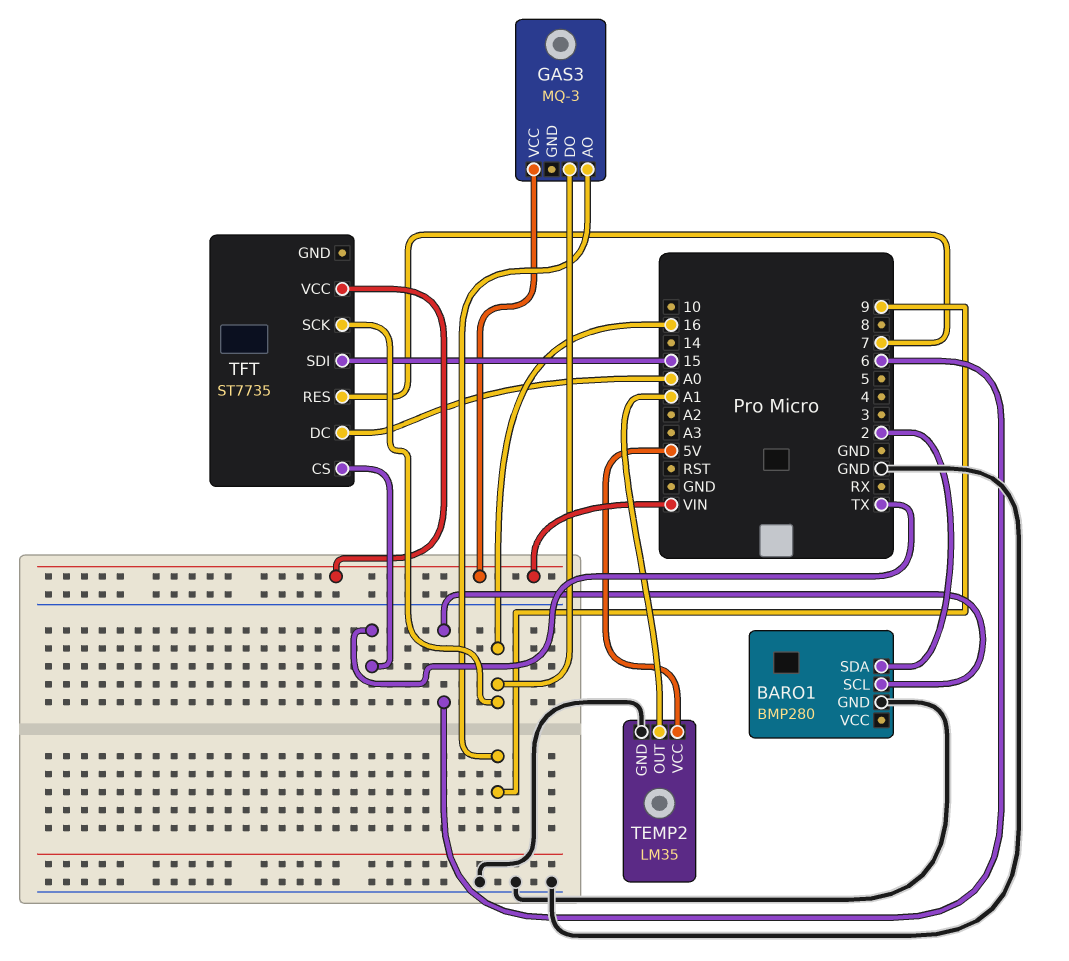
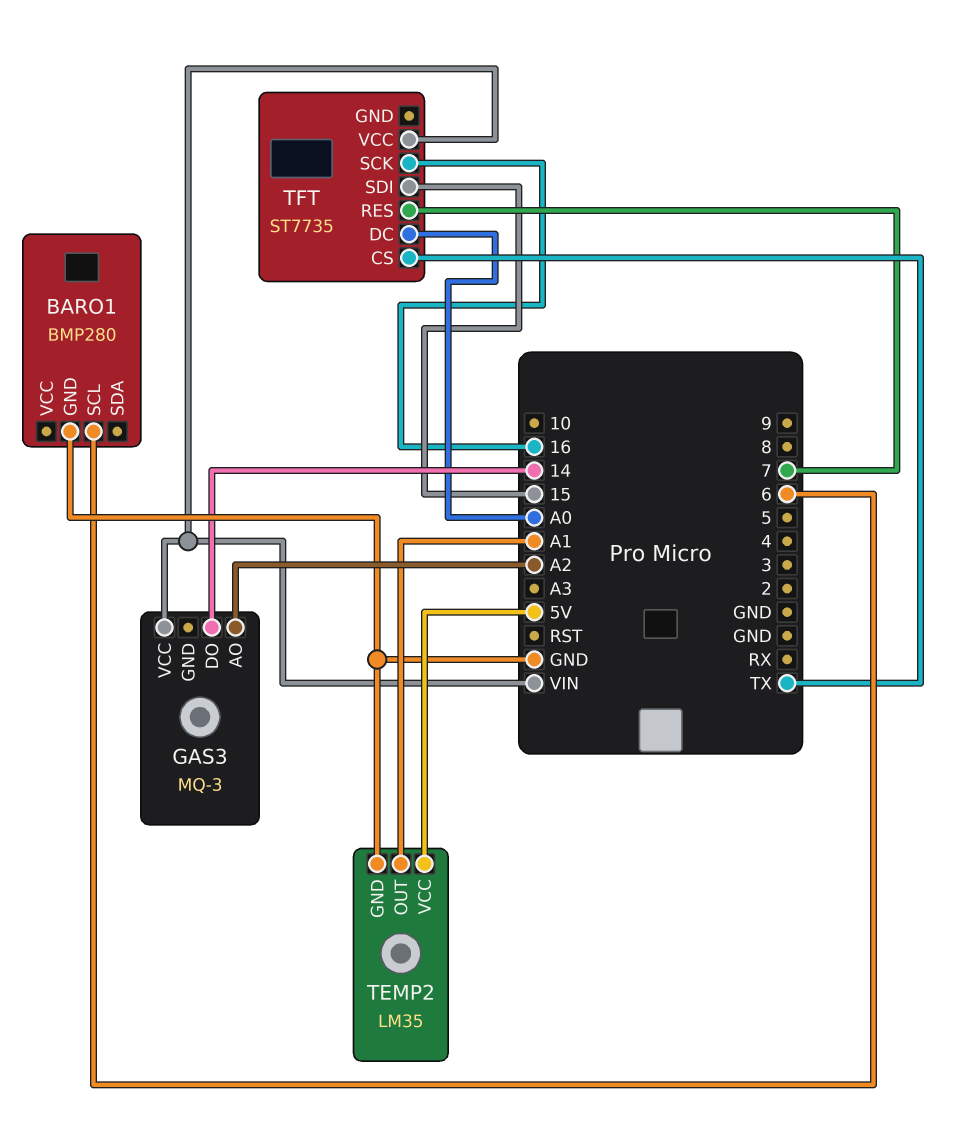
BARO1 pin SDA: 2 -> none
GAS3 pin AO: 9 -> A2
GAS3 pin DO: 16 -> 14

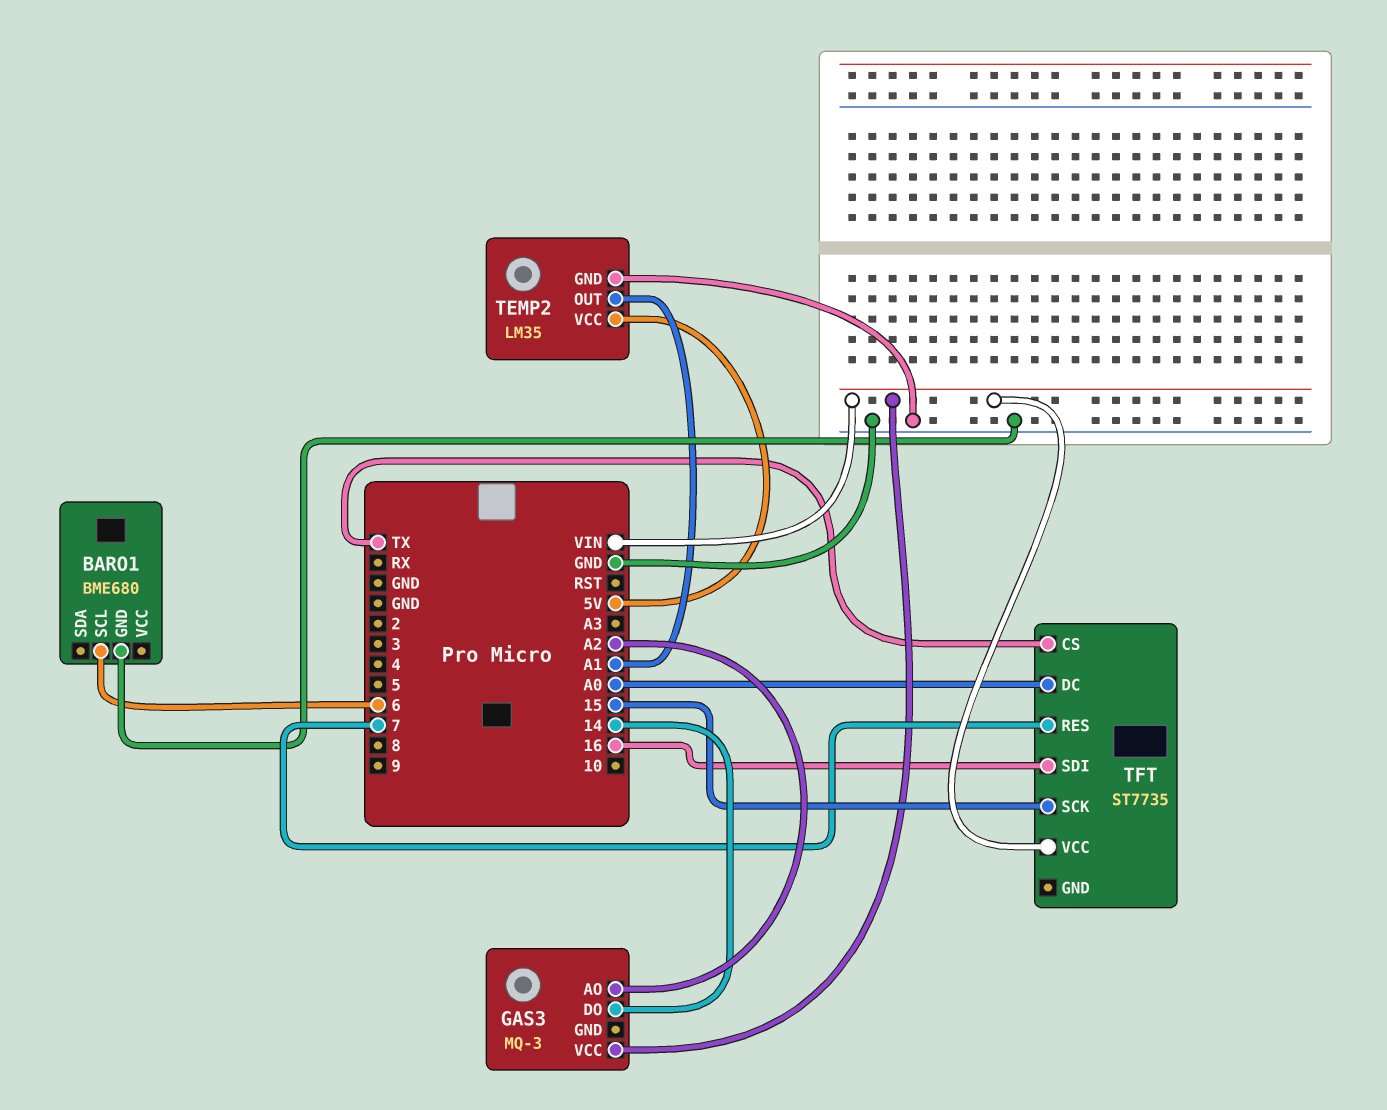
BARO1: BMP280 -> BME680
TFT pin SCK: 16 -> 15
TFT pin SDI: 15 -> 16

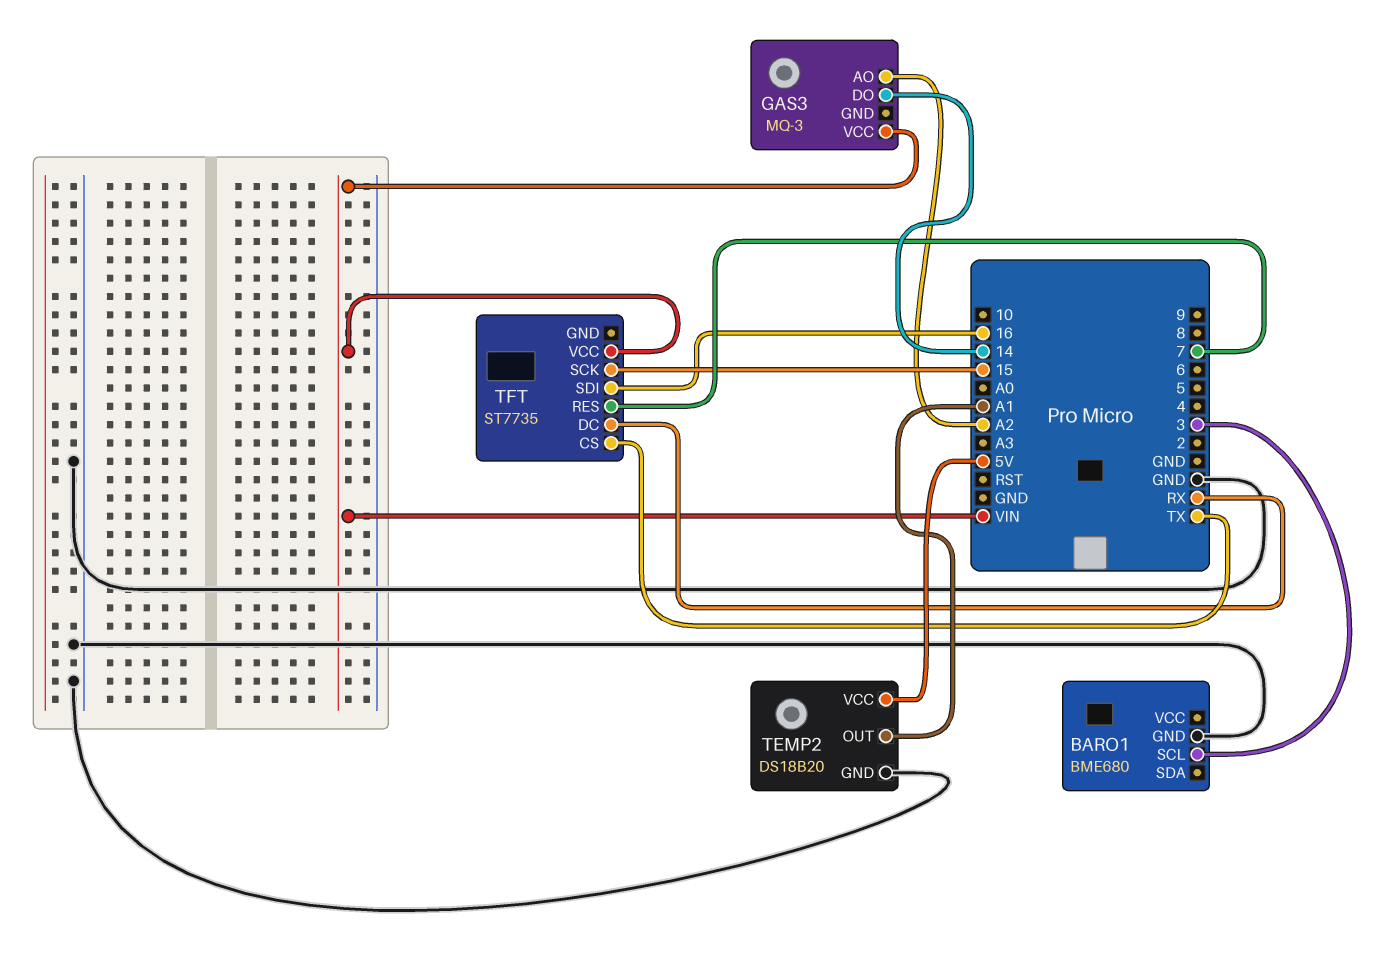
BARO1 pin SCL: 6 -> 3
TEMP2: LM35 -> DS18B20
TFT pin DC: A0 -> RX

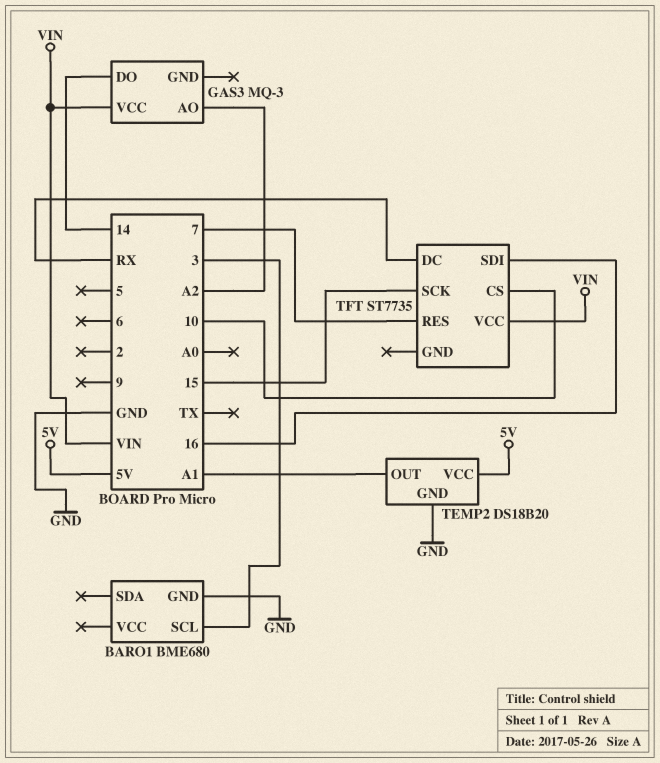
TFT pin CS: TX -> 10

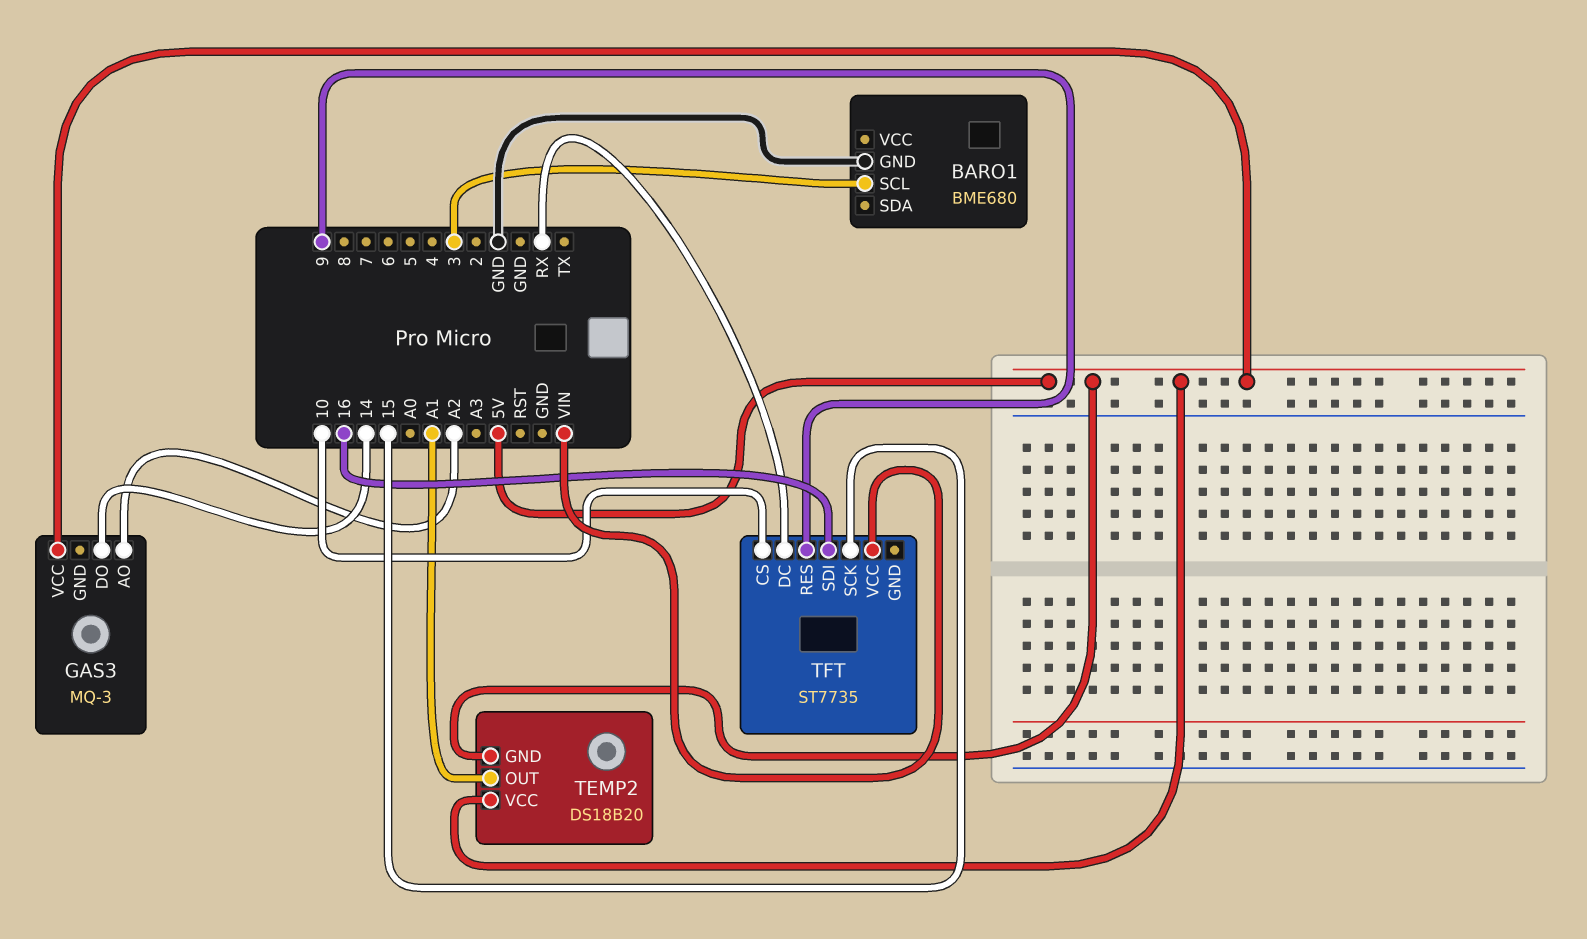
GAS3 pin VCC: VIN -> 5V
TEMP2 pin GND: GND -> 5V
TFT pin RES: 7 -> 9

